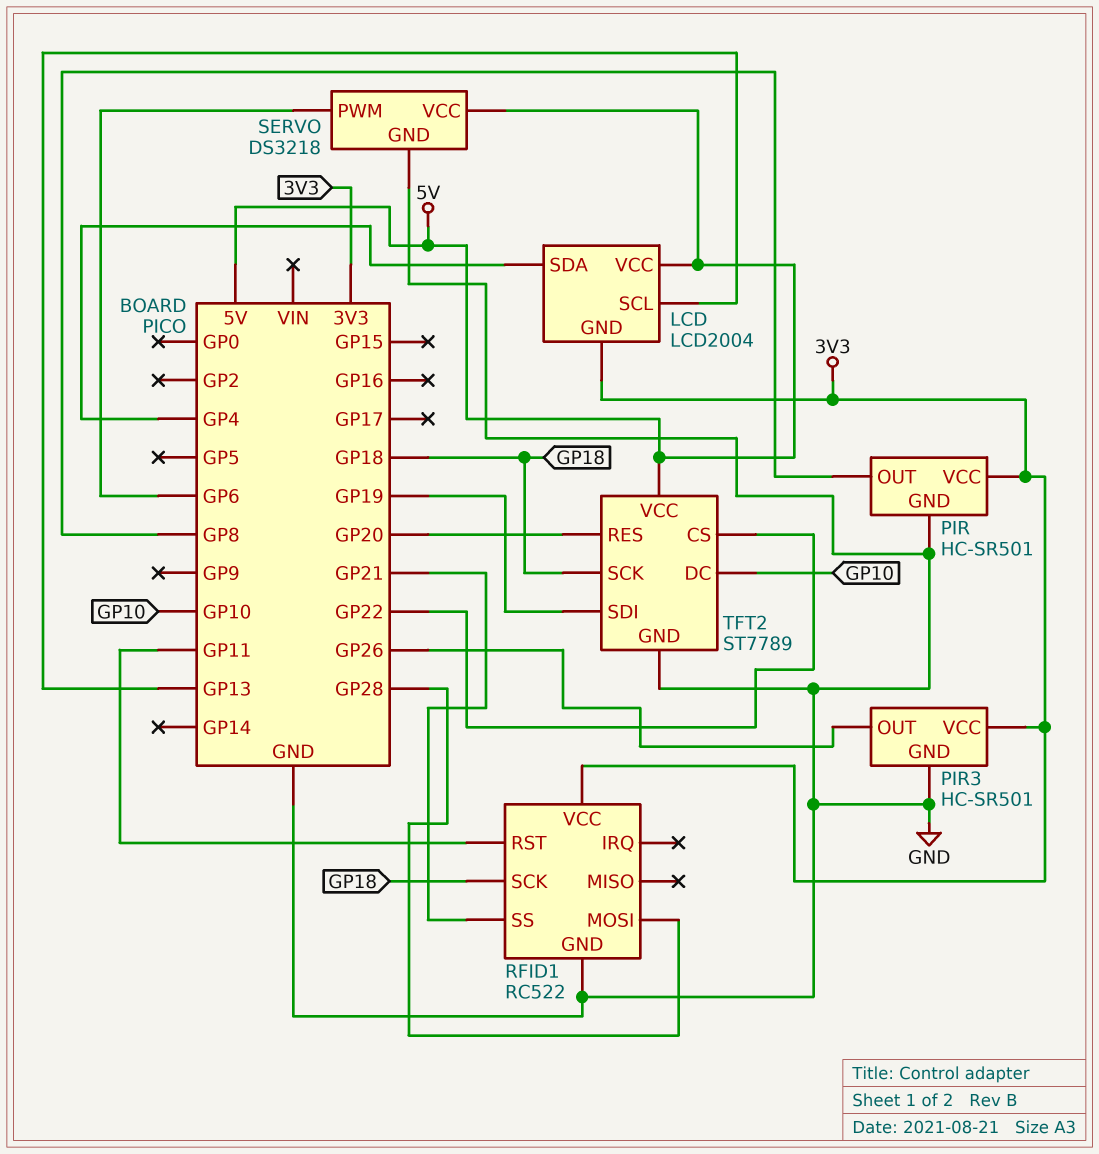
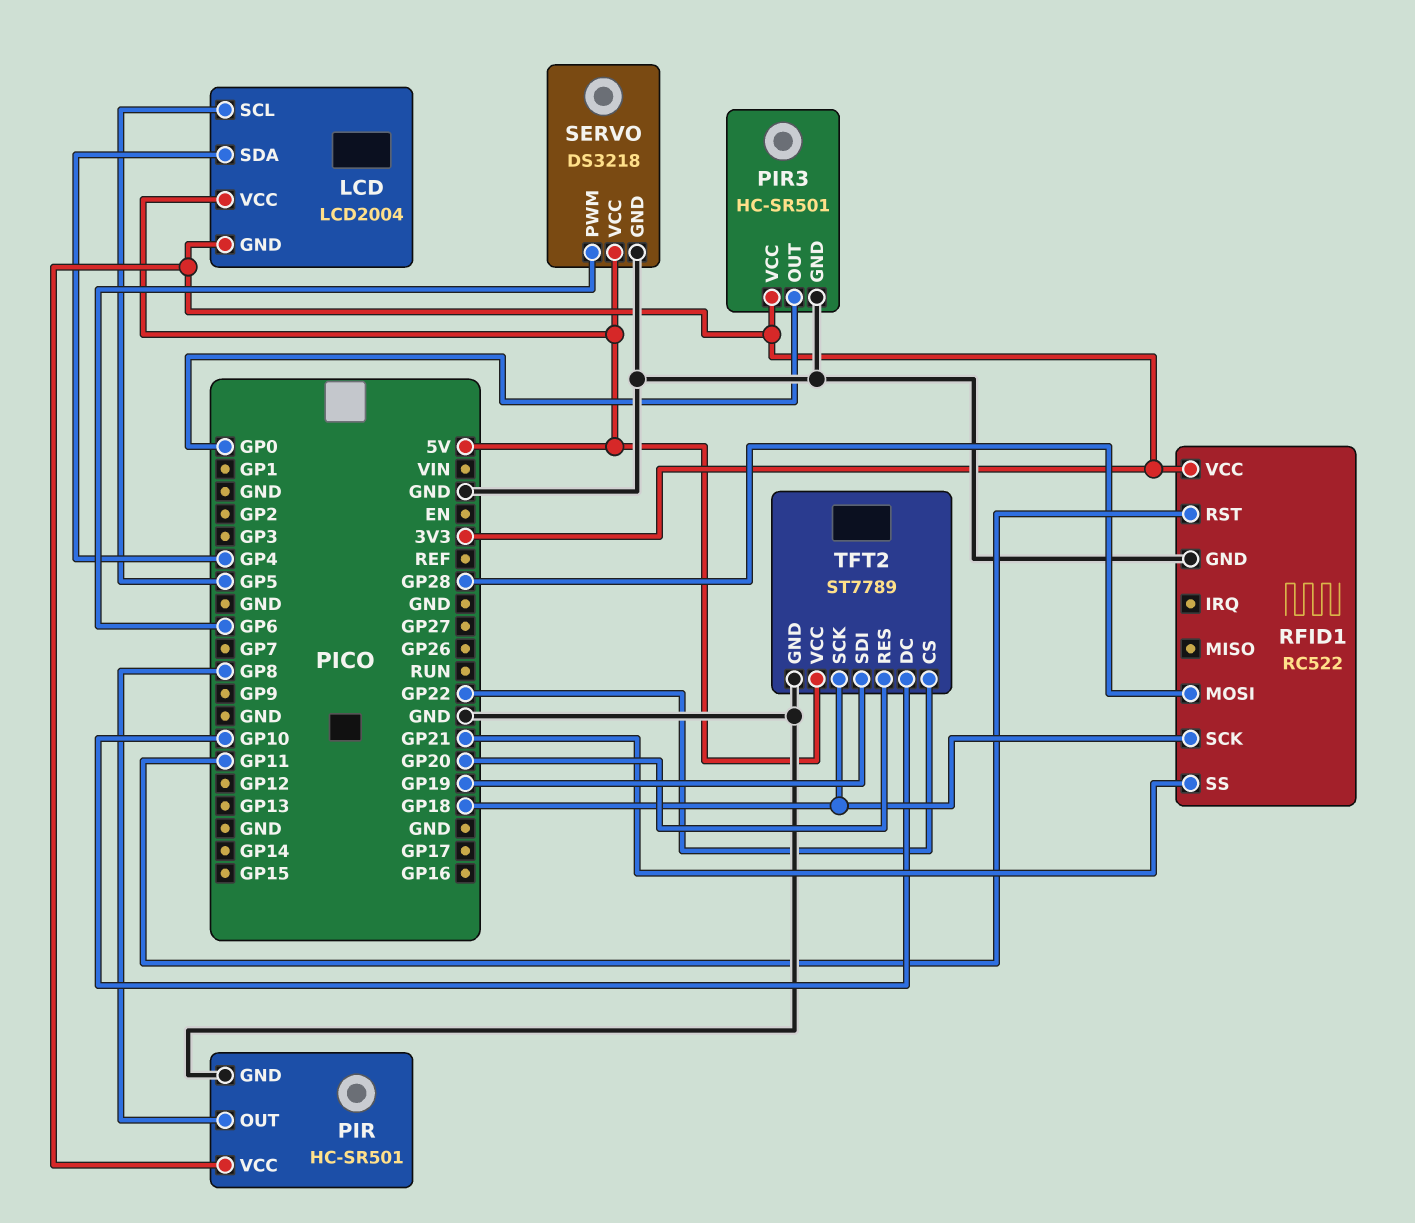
LCD pin SCL: GP13 -> GP5
PIR3 pin OUT: GP26 -> GP0

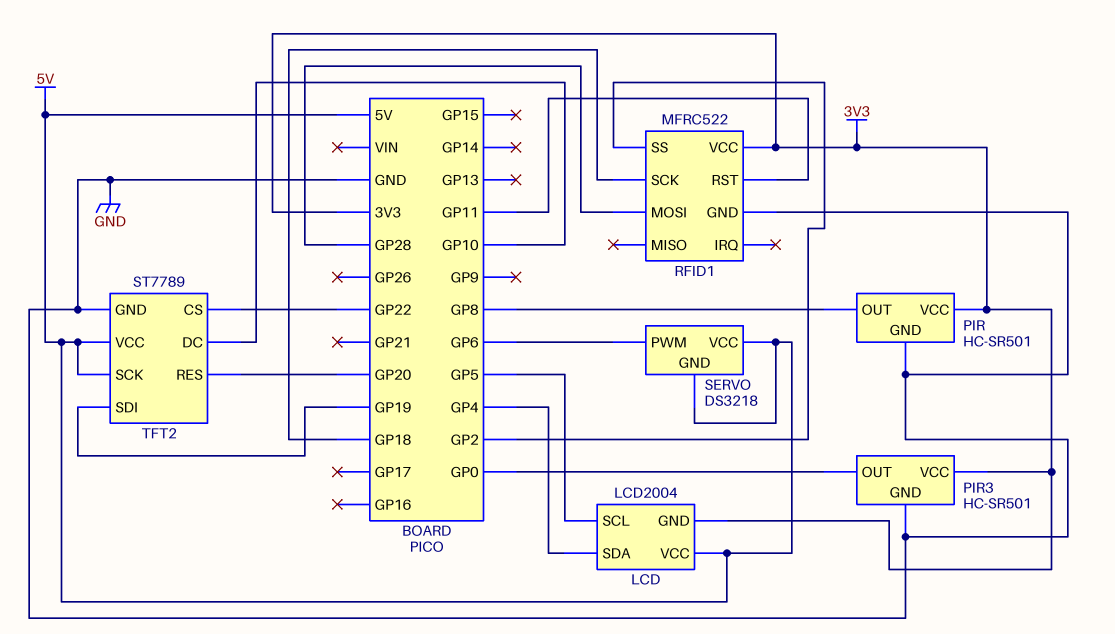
RFID1: RC522 -> MFRC522
RFID1 pin SS: GP21 -> GP2
SERVO pin GND: GND -> 5V
TFT2 pin SCK: GP18 -> 5V

